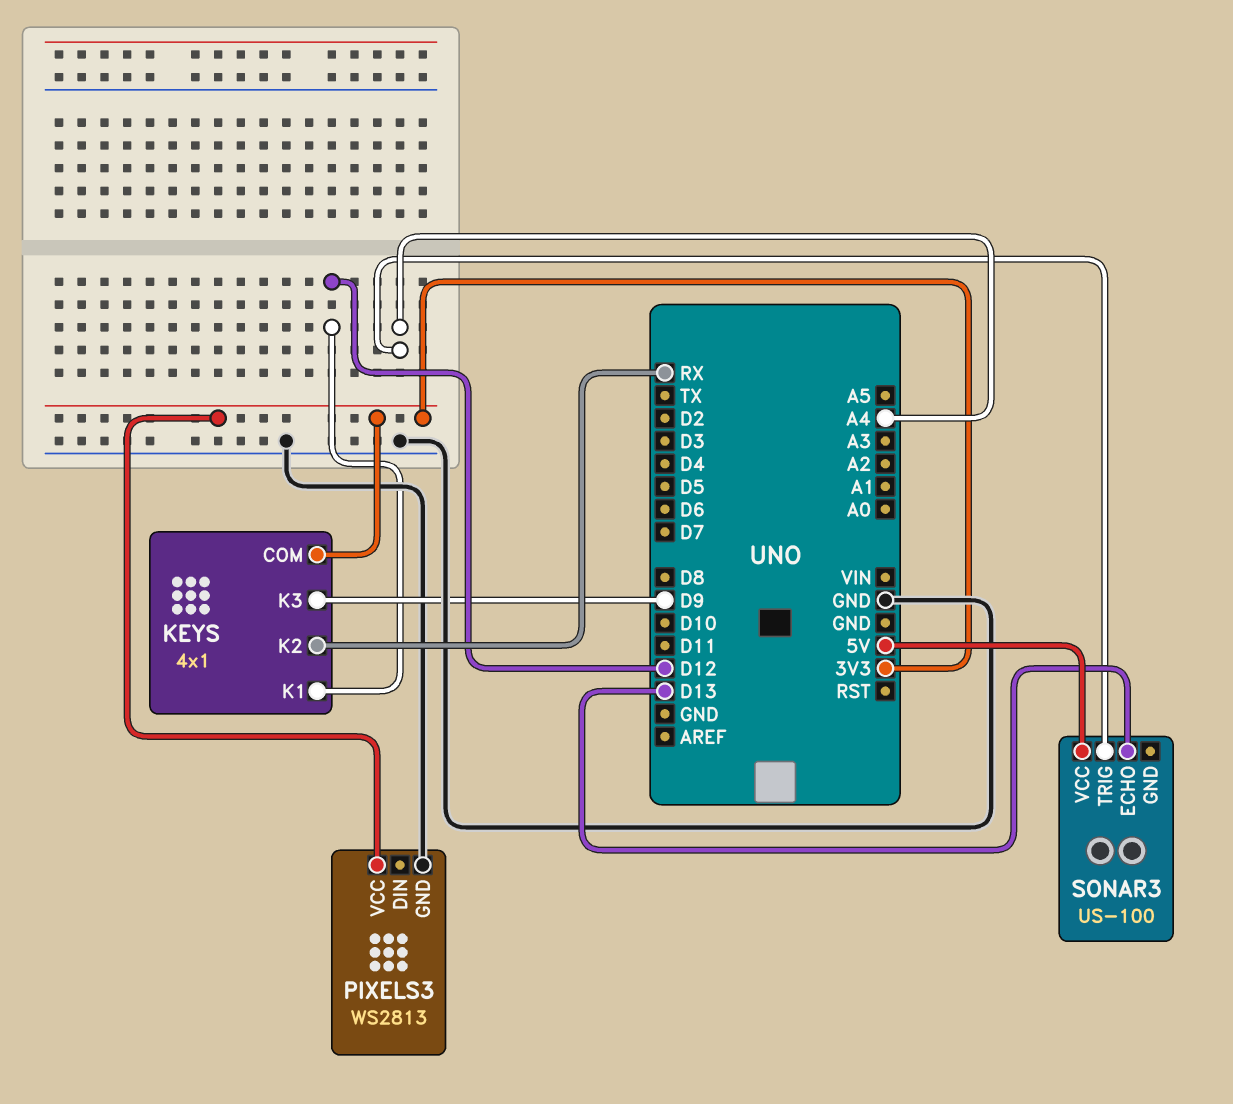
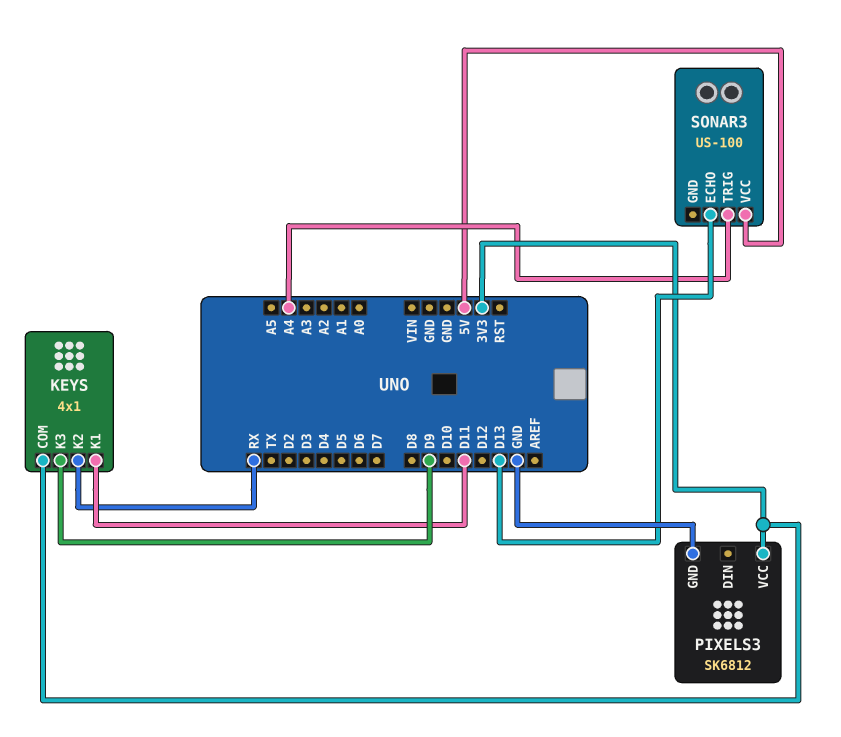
KEYS pin K1: D12 -> D11
PIXELS3: WS2813 -> SK6812

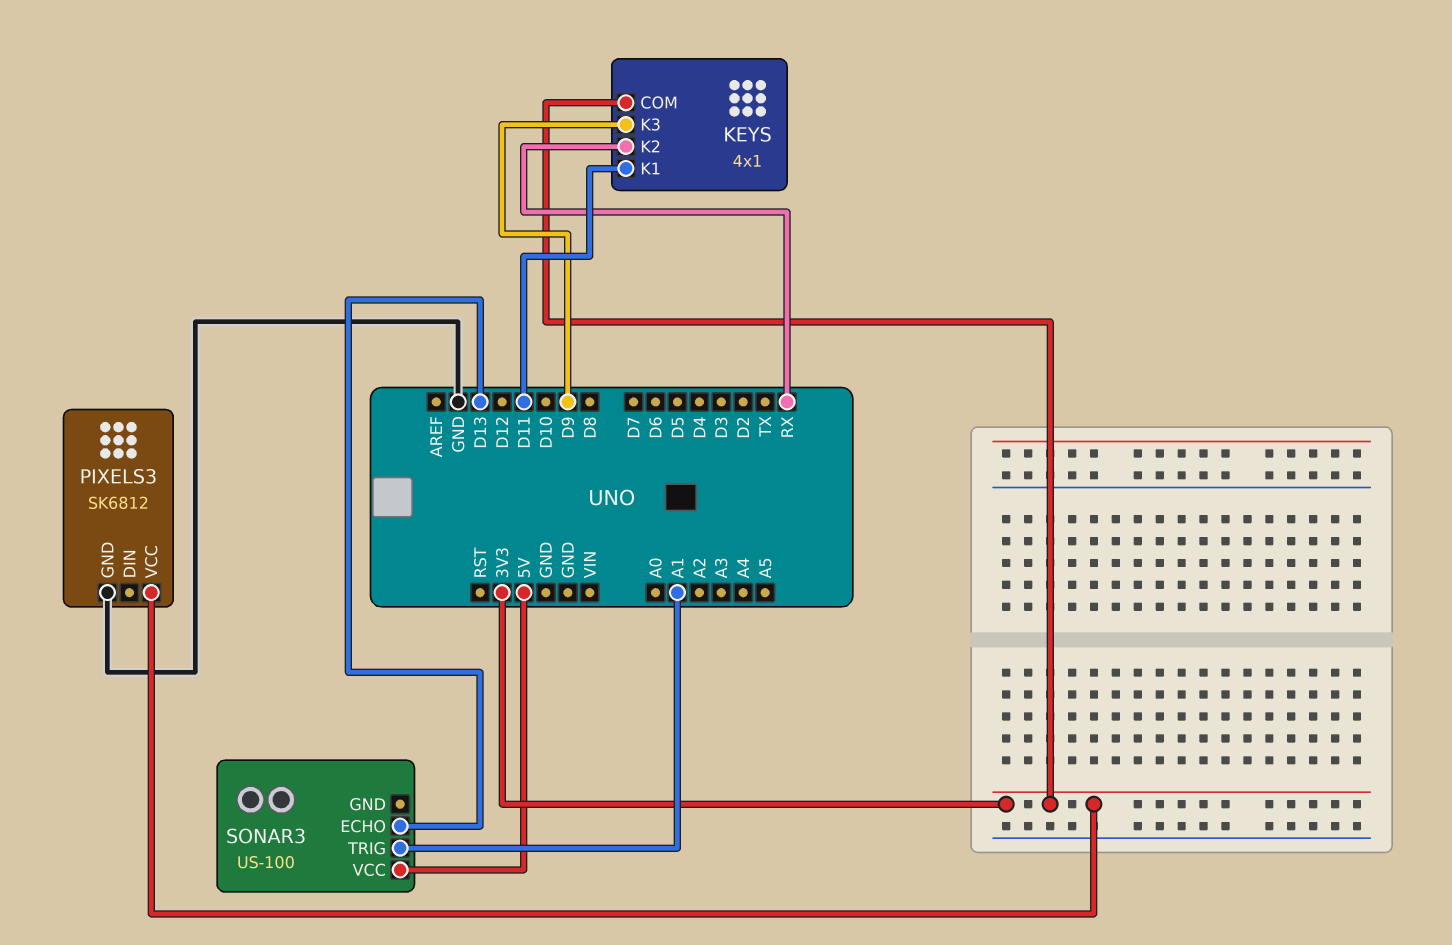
SONAR3 pin TRIG: A4 -> A1

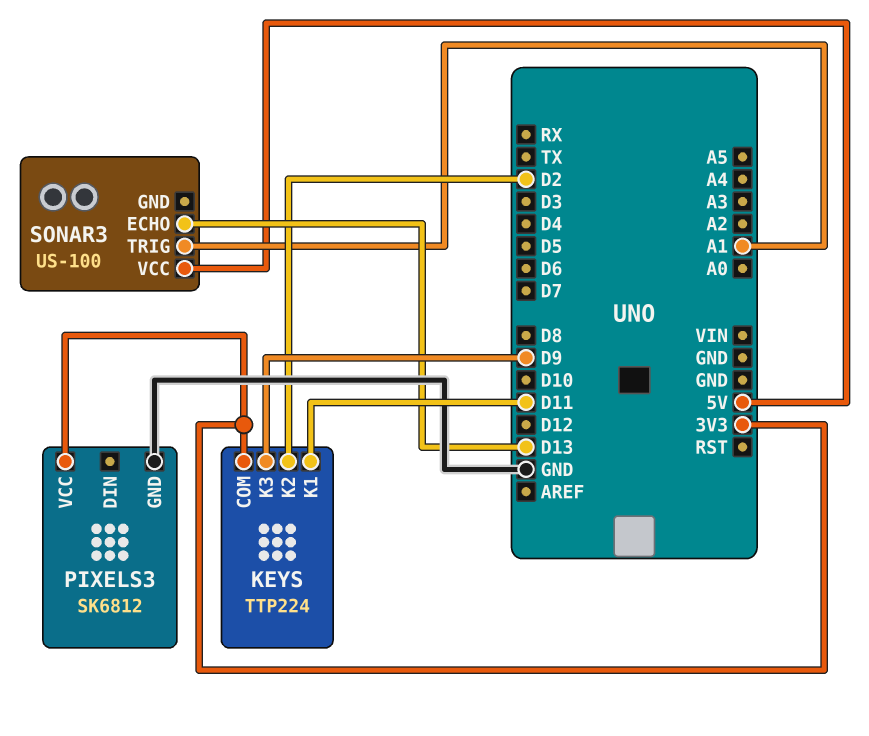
KEYS: 4x1 -> TTP224
KEYS pin K2: RX -> D2

